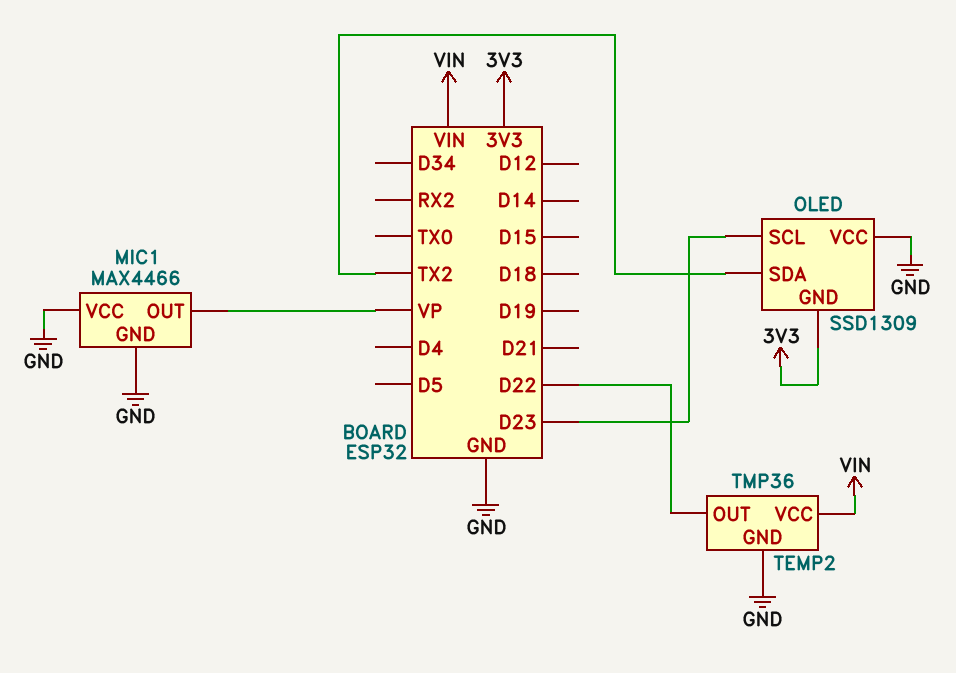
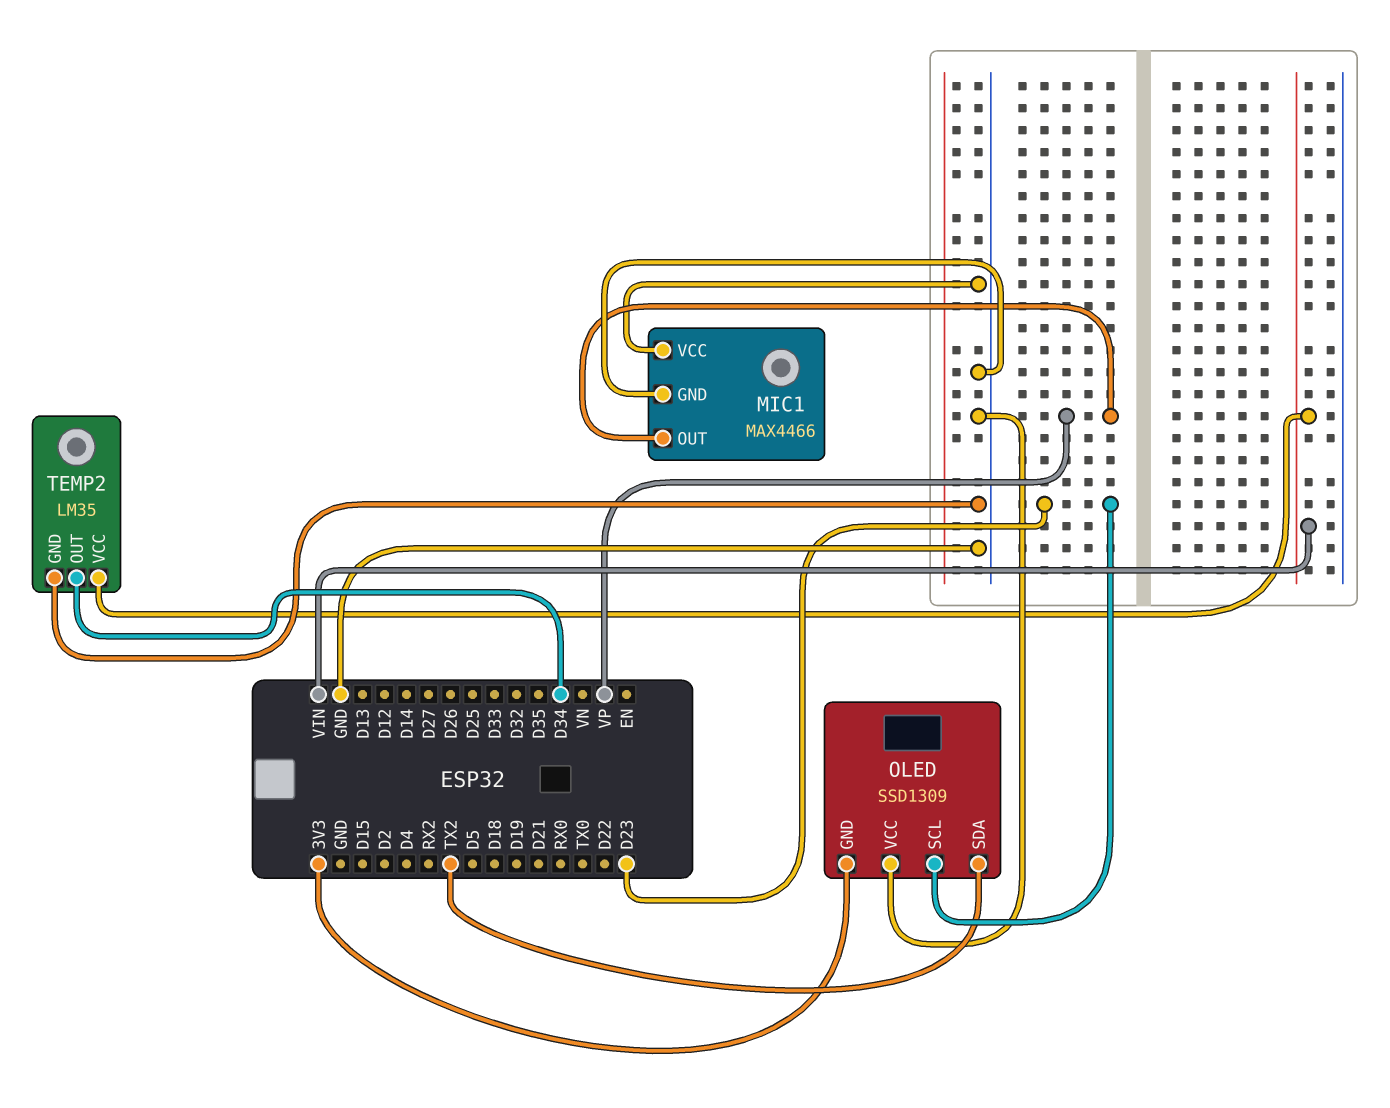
TEMP2: TMP36 -> LM35
TEMP2 pin OUT: D22 -> D34

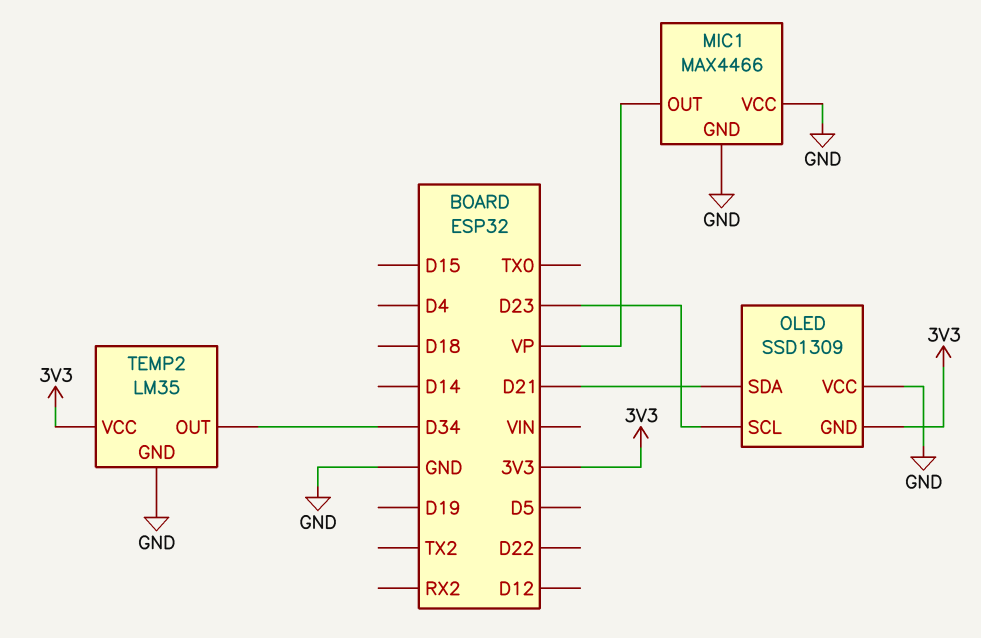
OLED pin SDA: TX2 -> D21
TEMP2 pin VCC: VIN -> 3V3

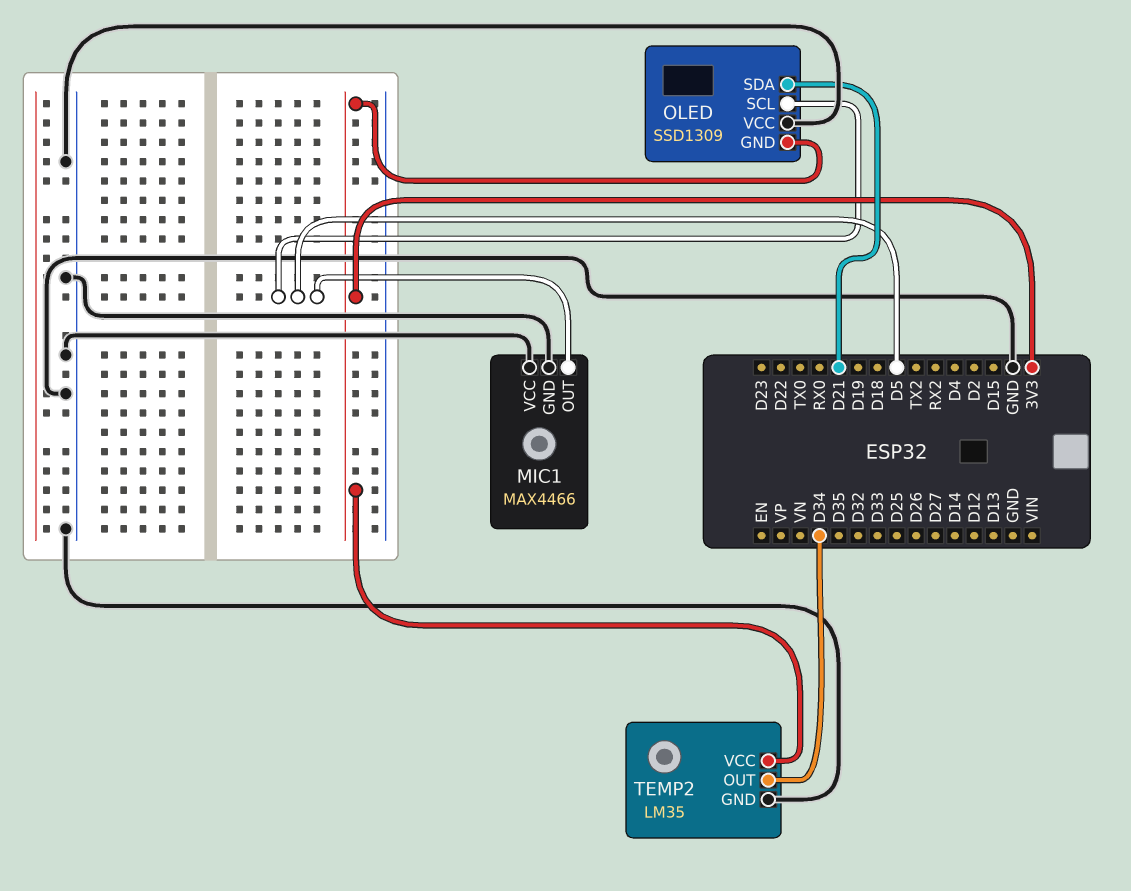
MIC1 pin OUT: VP -> D5
OLED pin SCL: D23 -> D5

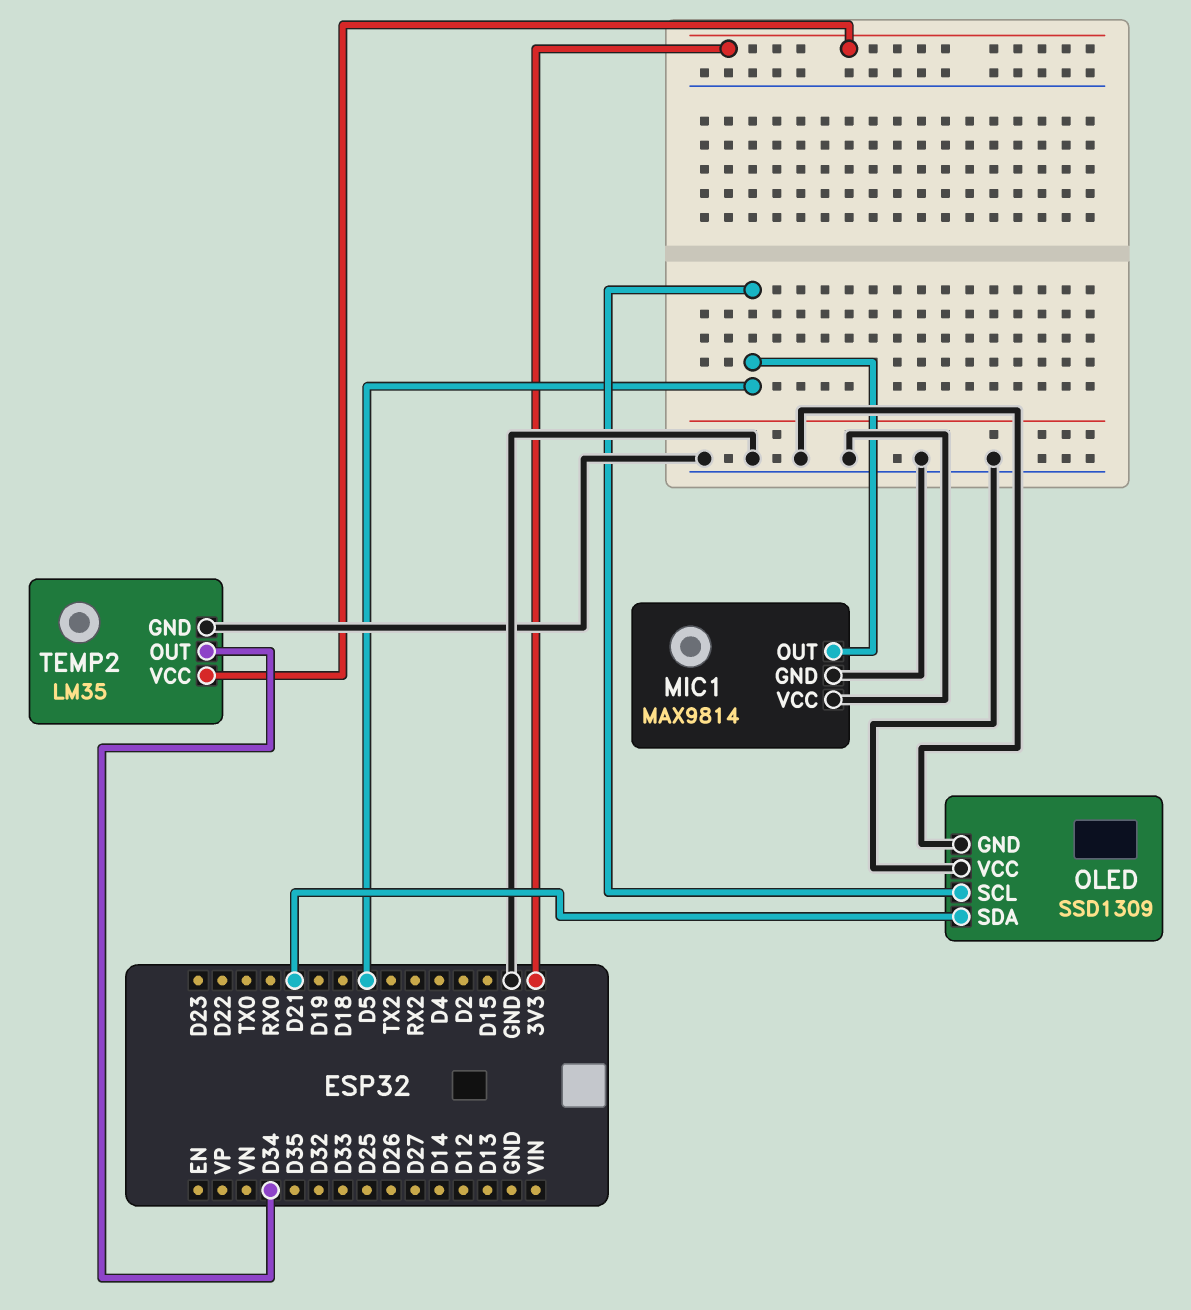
MIC1: MAX4466 -> MAX9814
OLED pin GND: 3V3 -> GND

